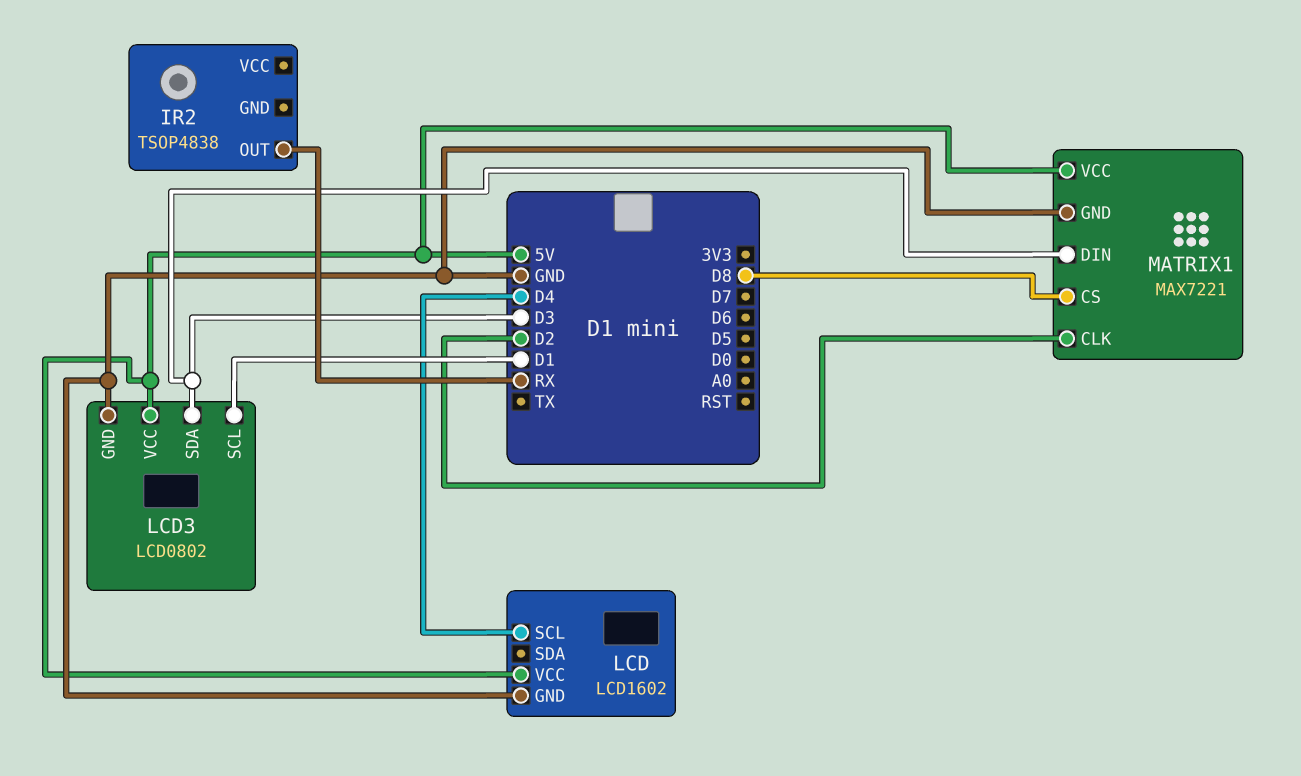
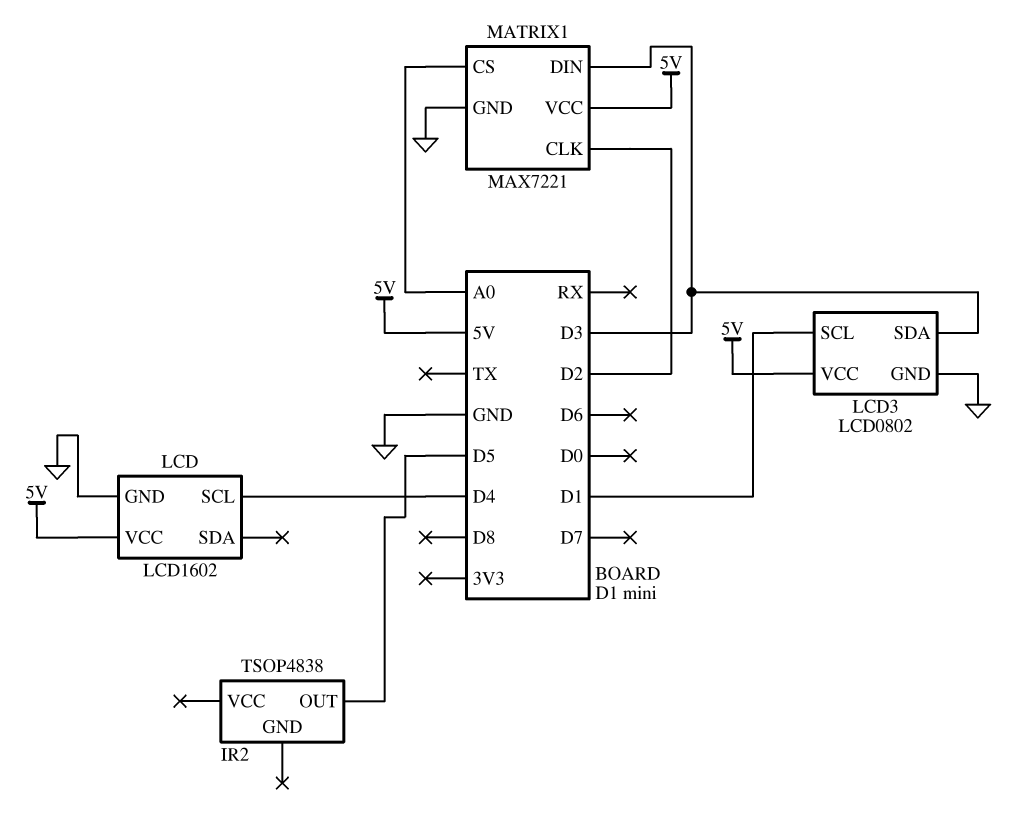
IR2 pin OUT: RX -> D5
MATRIX1 pin CS: D8 -> A0

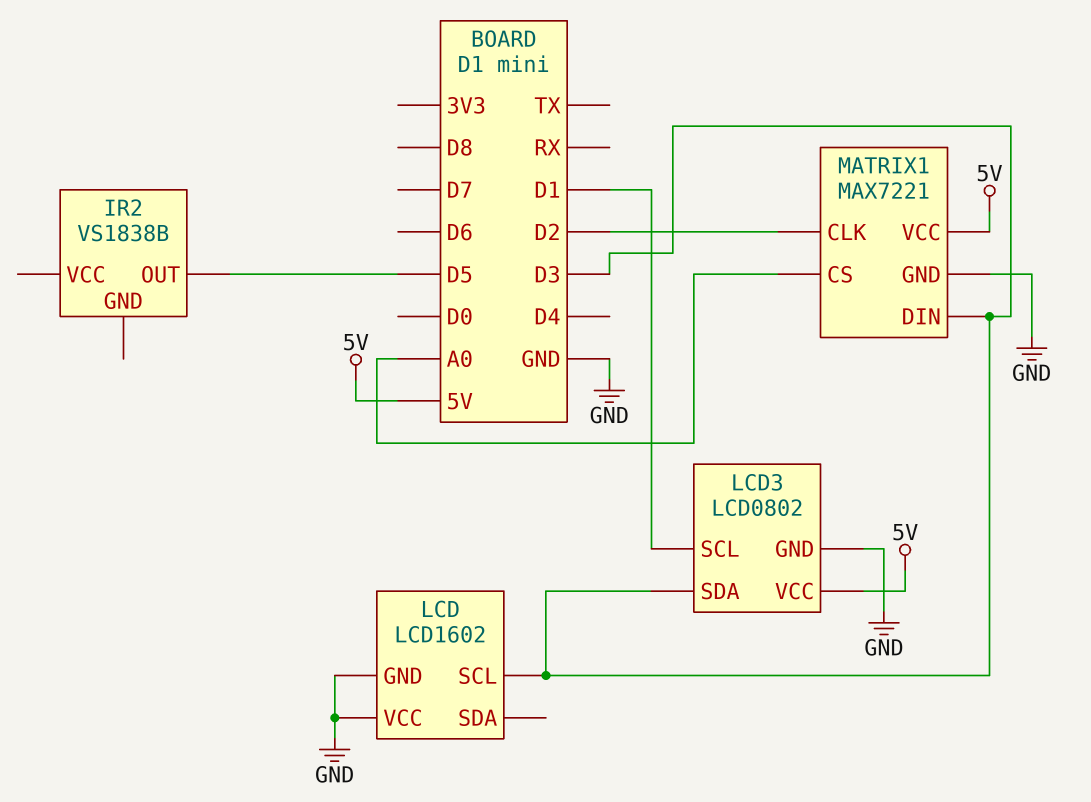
IR2: TSOP4838 -> VS1838B
LCD pin SCL: D4 -> D3
LCD pin VCC: 5V -> GND

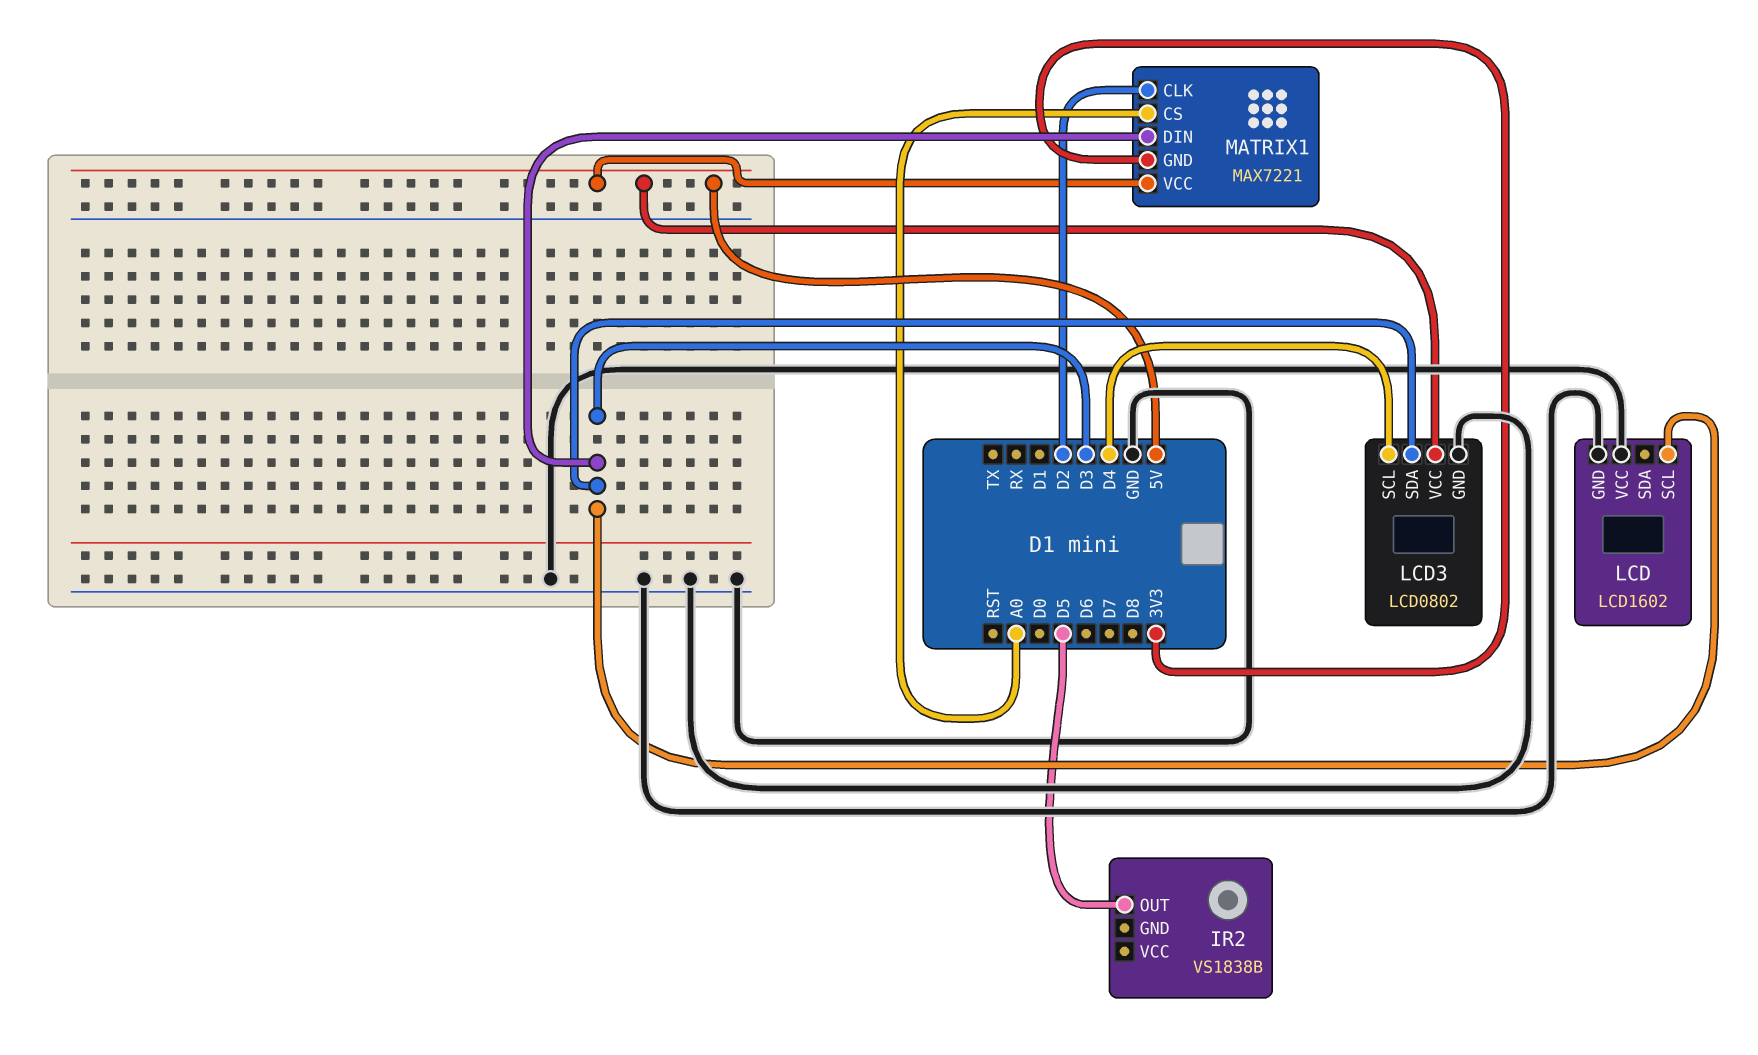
LCD3 pin SCL: D1 -> D4
MATRIX1 pin GND: GND -> 3V3

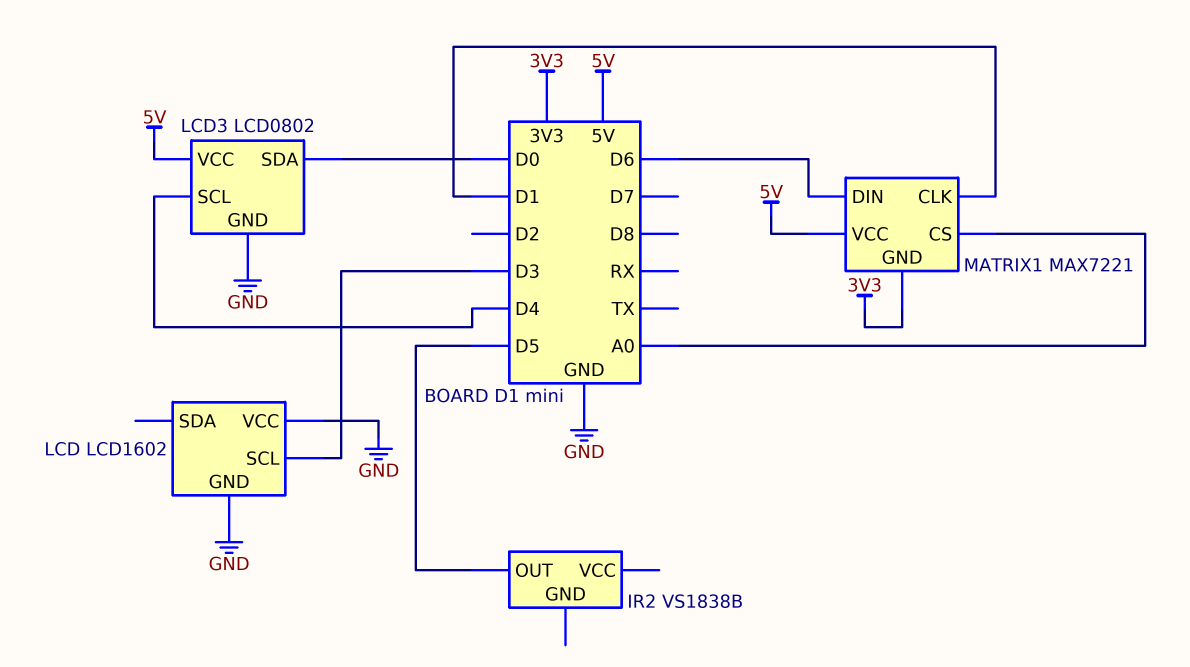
LCD3 pin SDA: D3 -> D0
MATRIX1 pin CLK: D2 -> D1
MATRIX1 pin DIN: D3 -> D6

